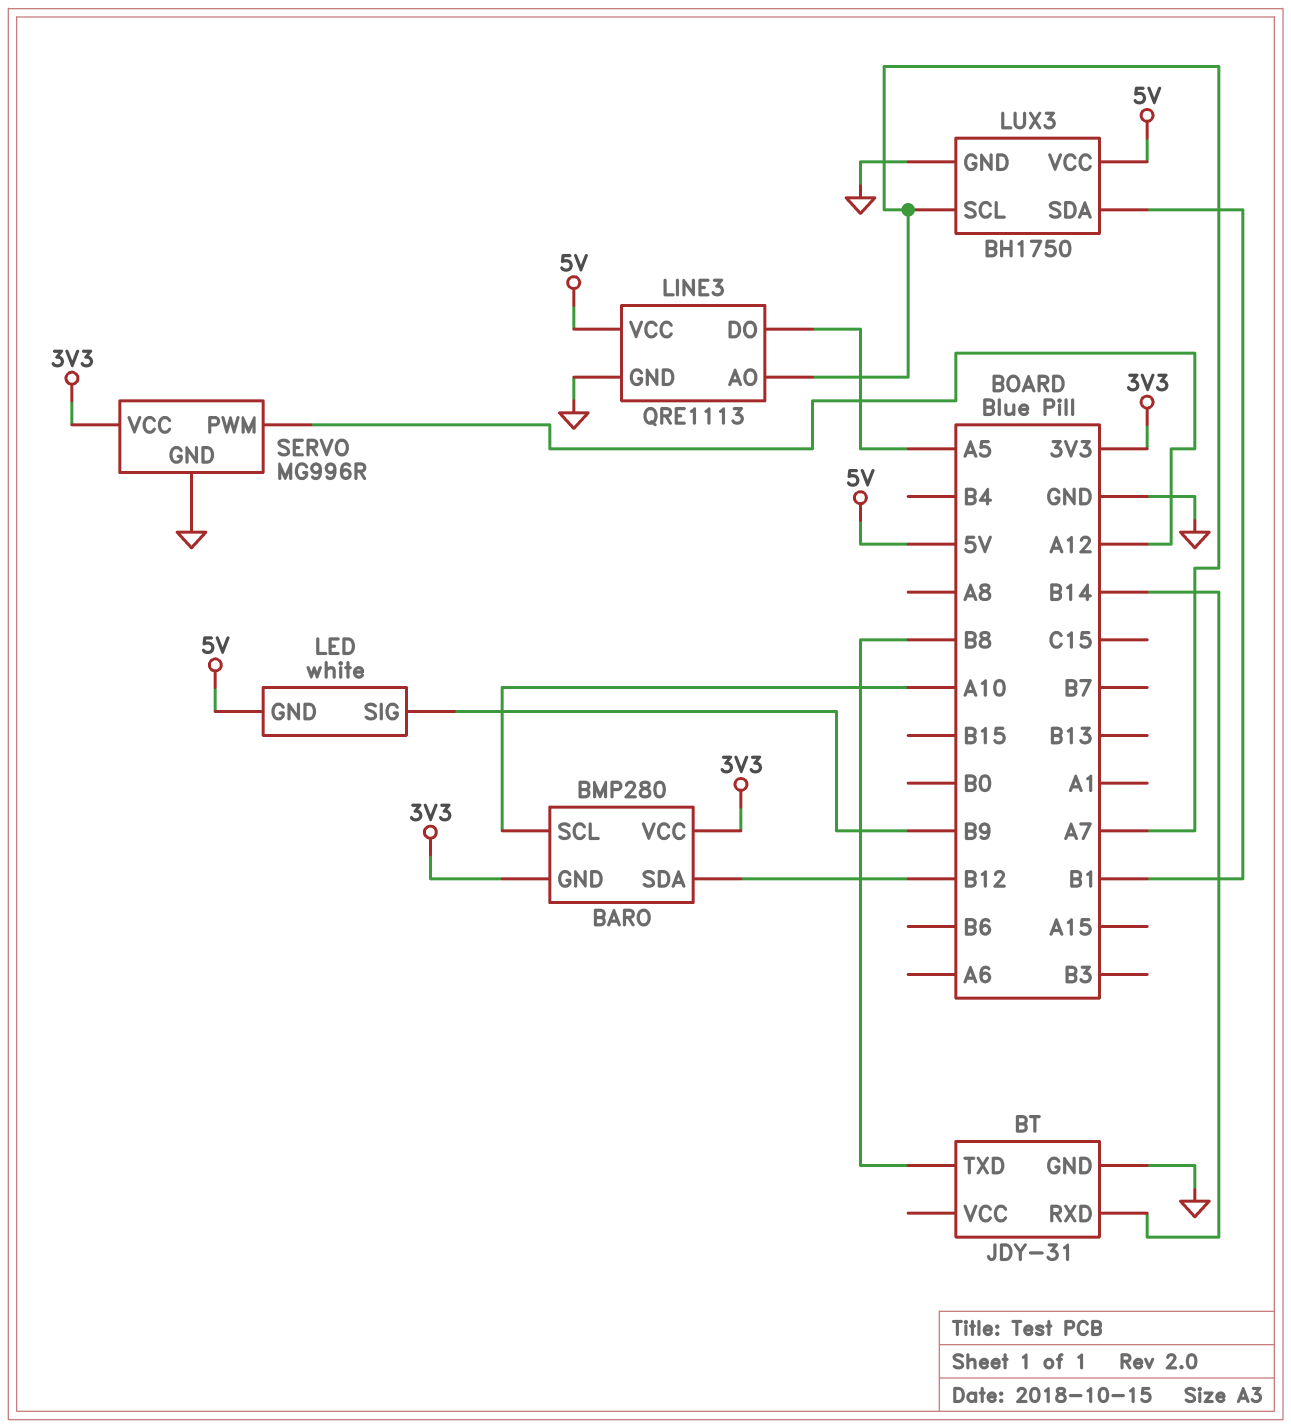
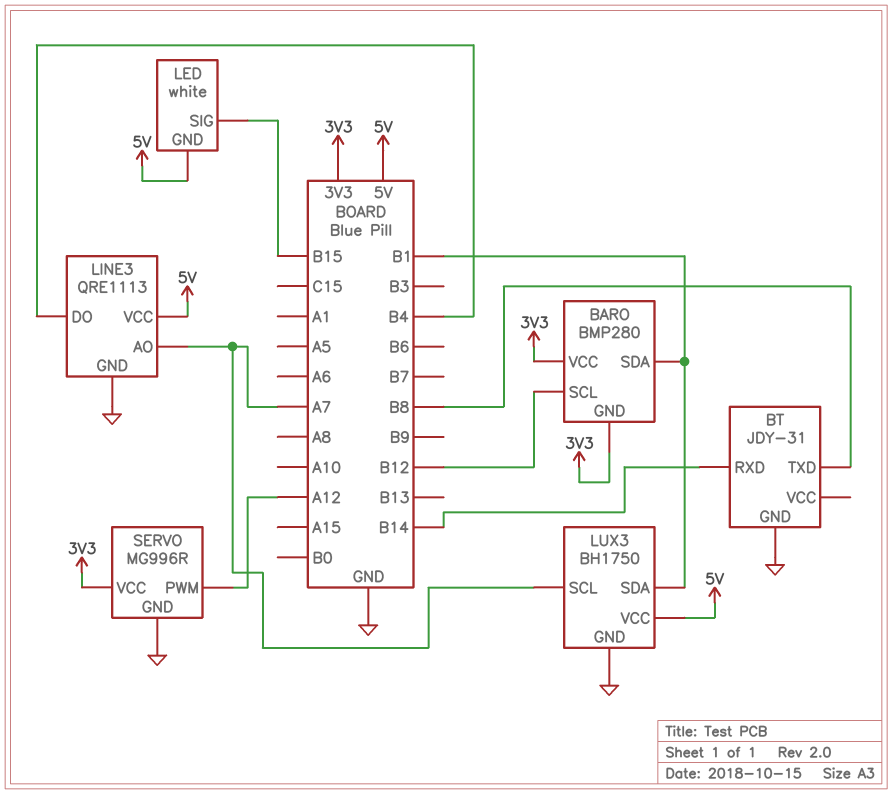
BARO pin SCL: A10 -> B12
BARO pin SDA: B12 -> B1
LED pin SIG: B9 -> B15
LINE3 pin DO: A5 -> B4

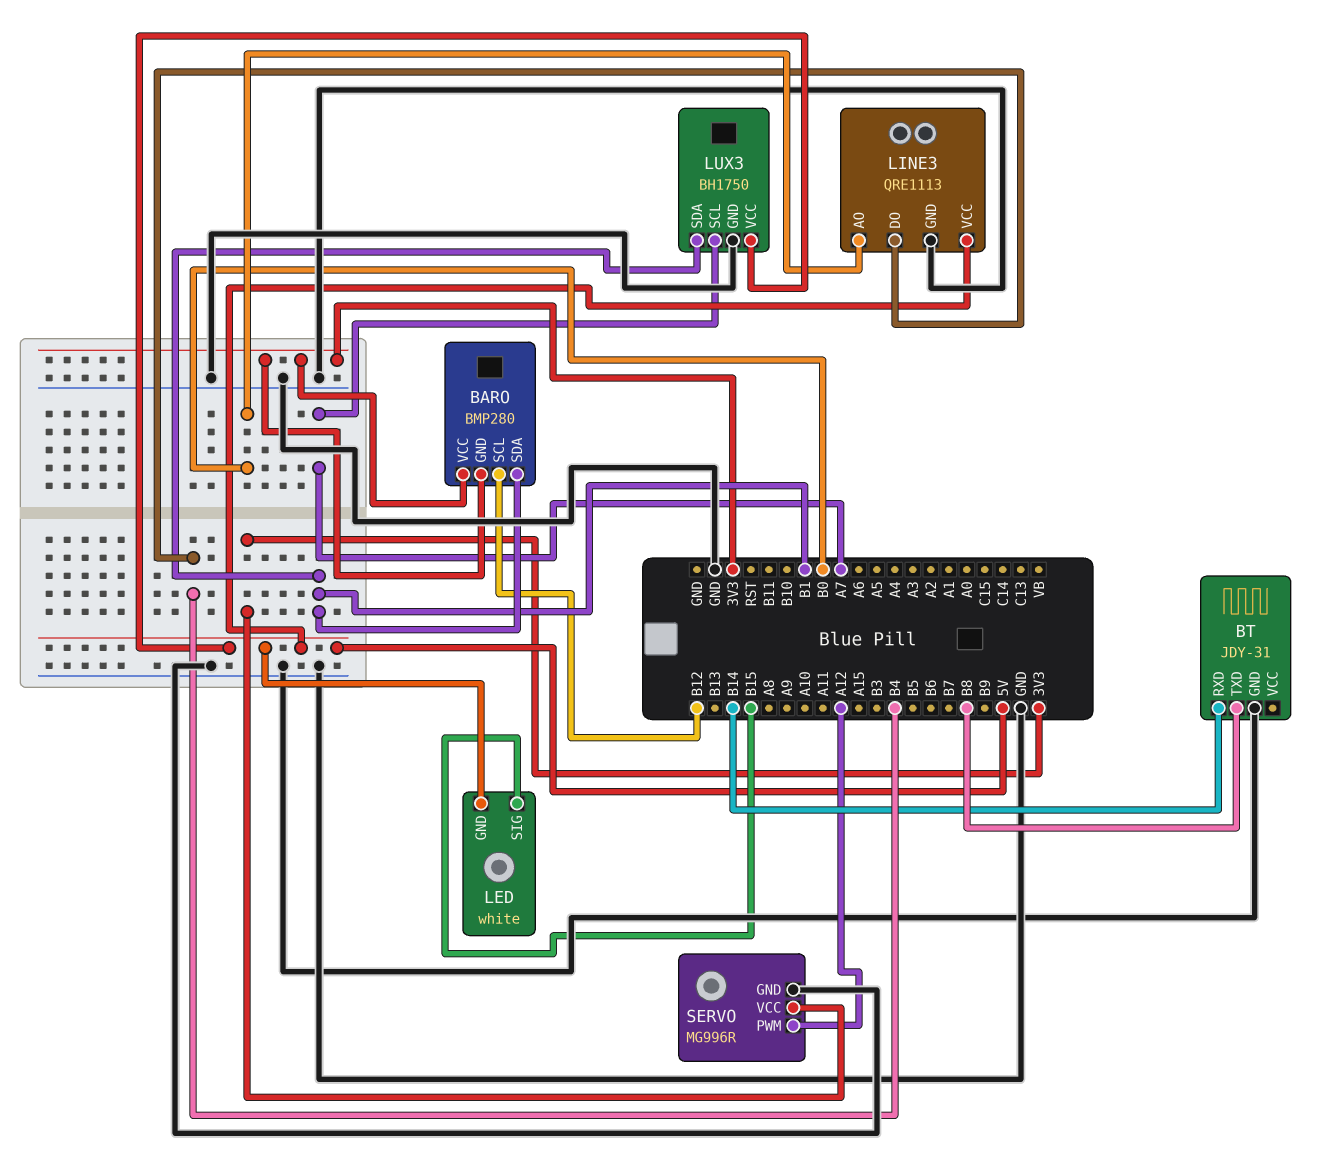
LINE3 pin AO: A7 -> B0

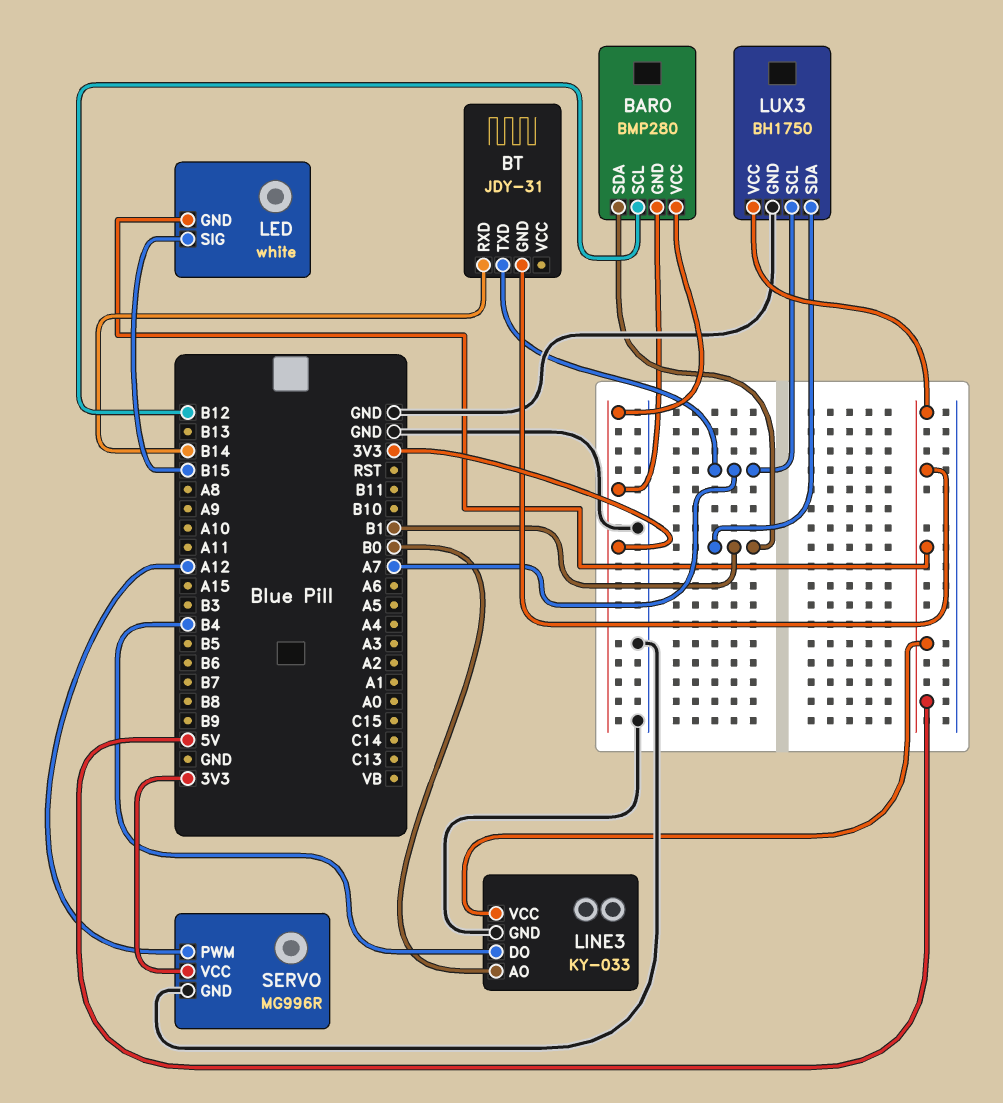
BT pin GND: GND -> 5V
BT pin TXD: B8 -> A7
LINE3: QRE1113 -> KY-033

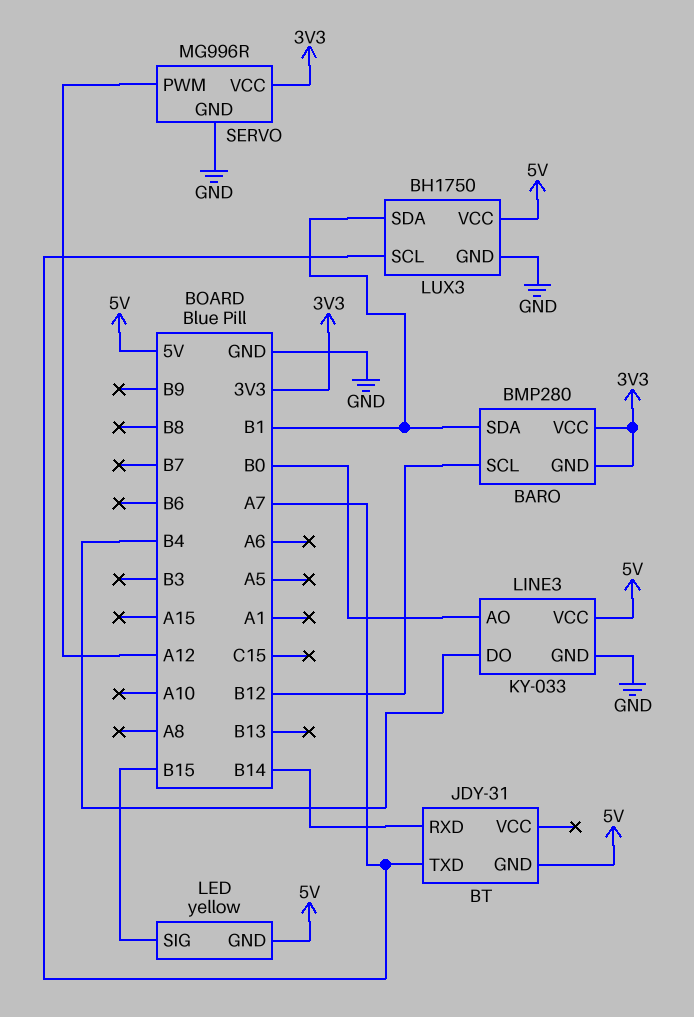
LED: white -> yellow

